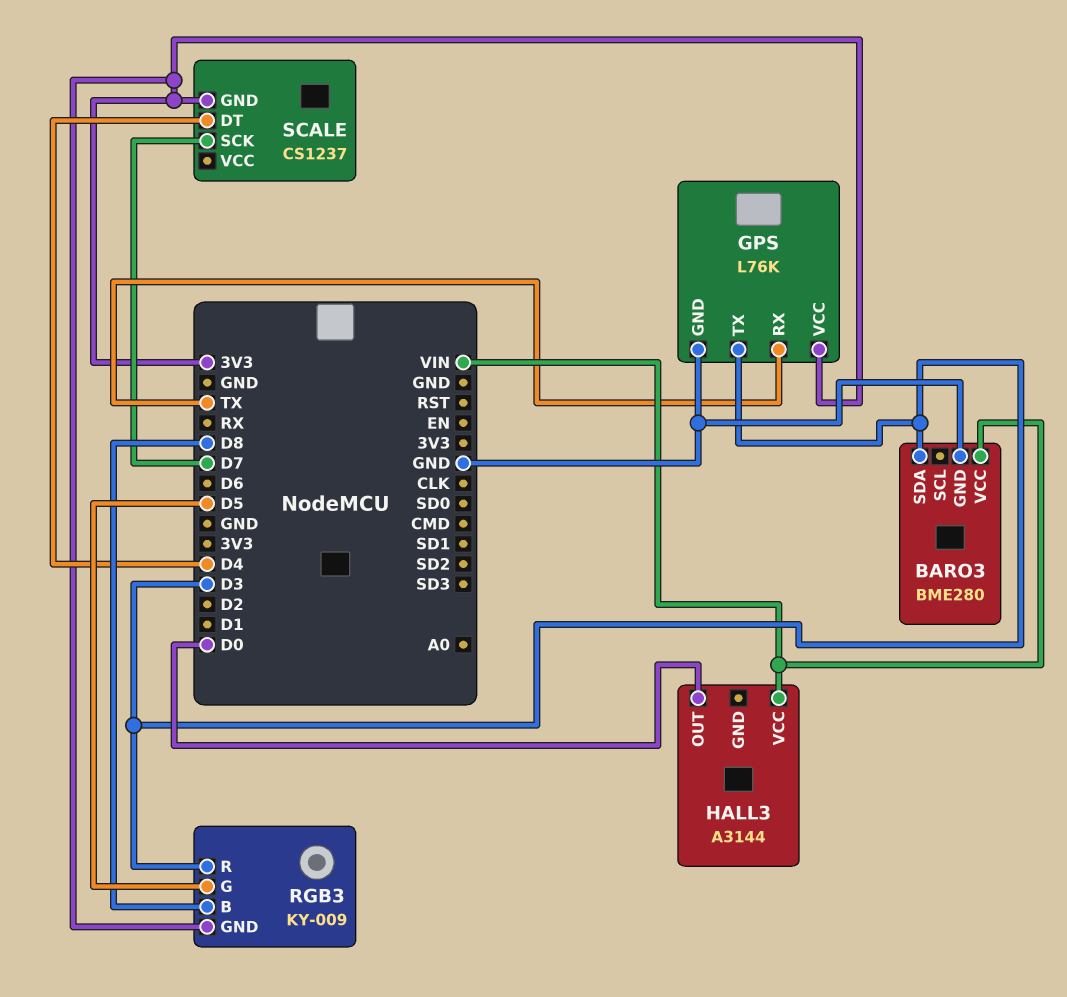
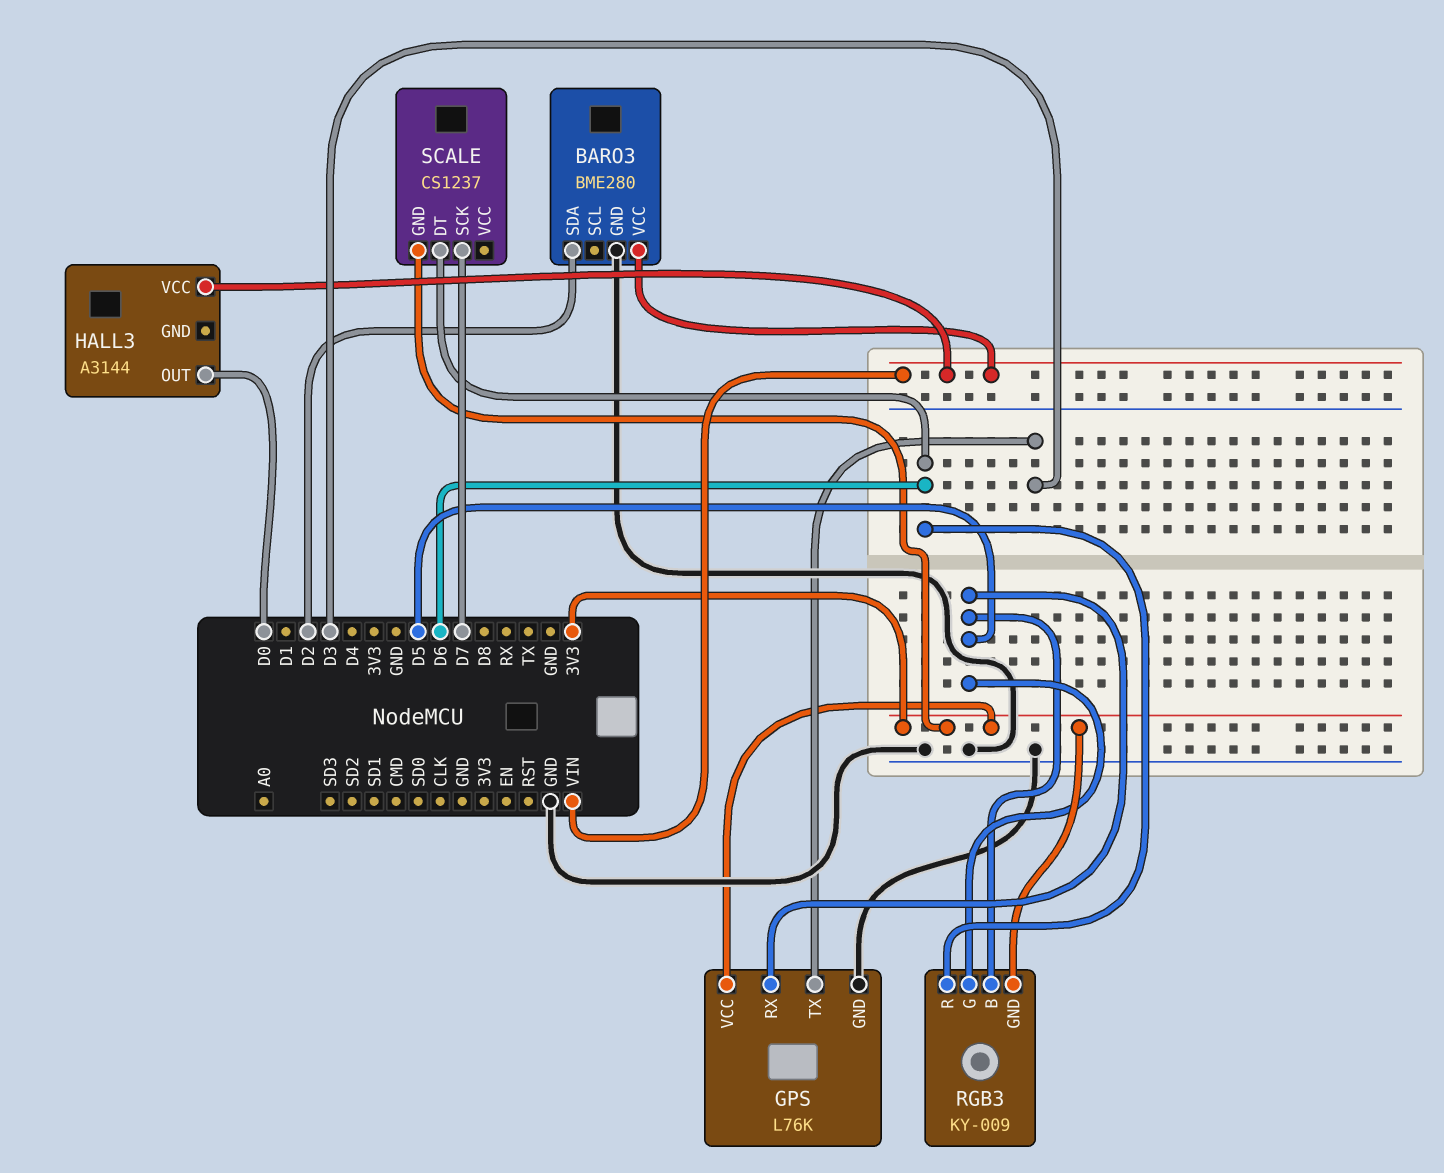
BARO3 pin SDA: D3 -> D2
GPS pin RX: TX -> D5
RGB3 pin B: D8 -> D5
RGB3 pin R: D3 -> D6
SCALE pin DT: D4 -> D6

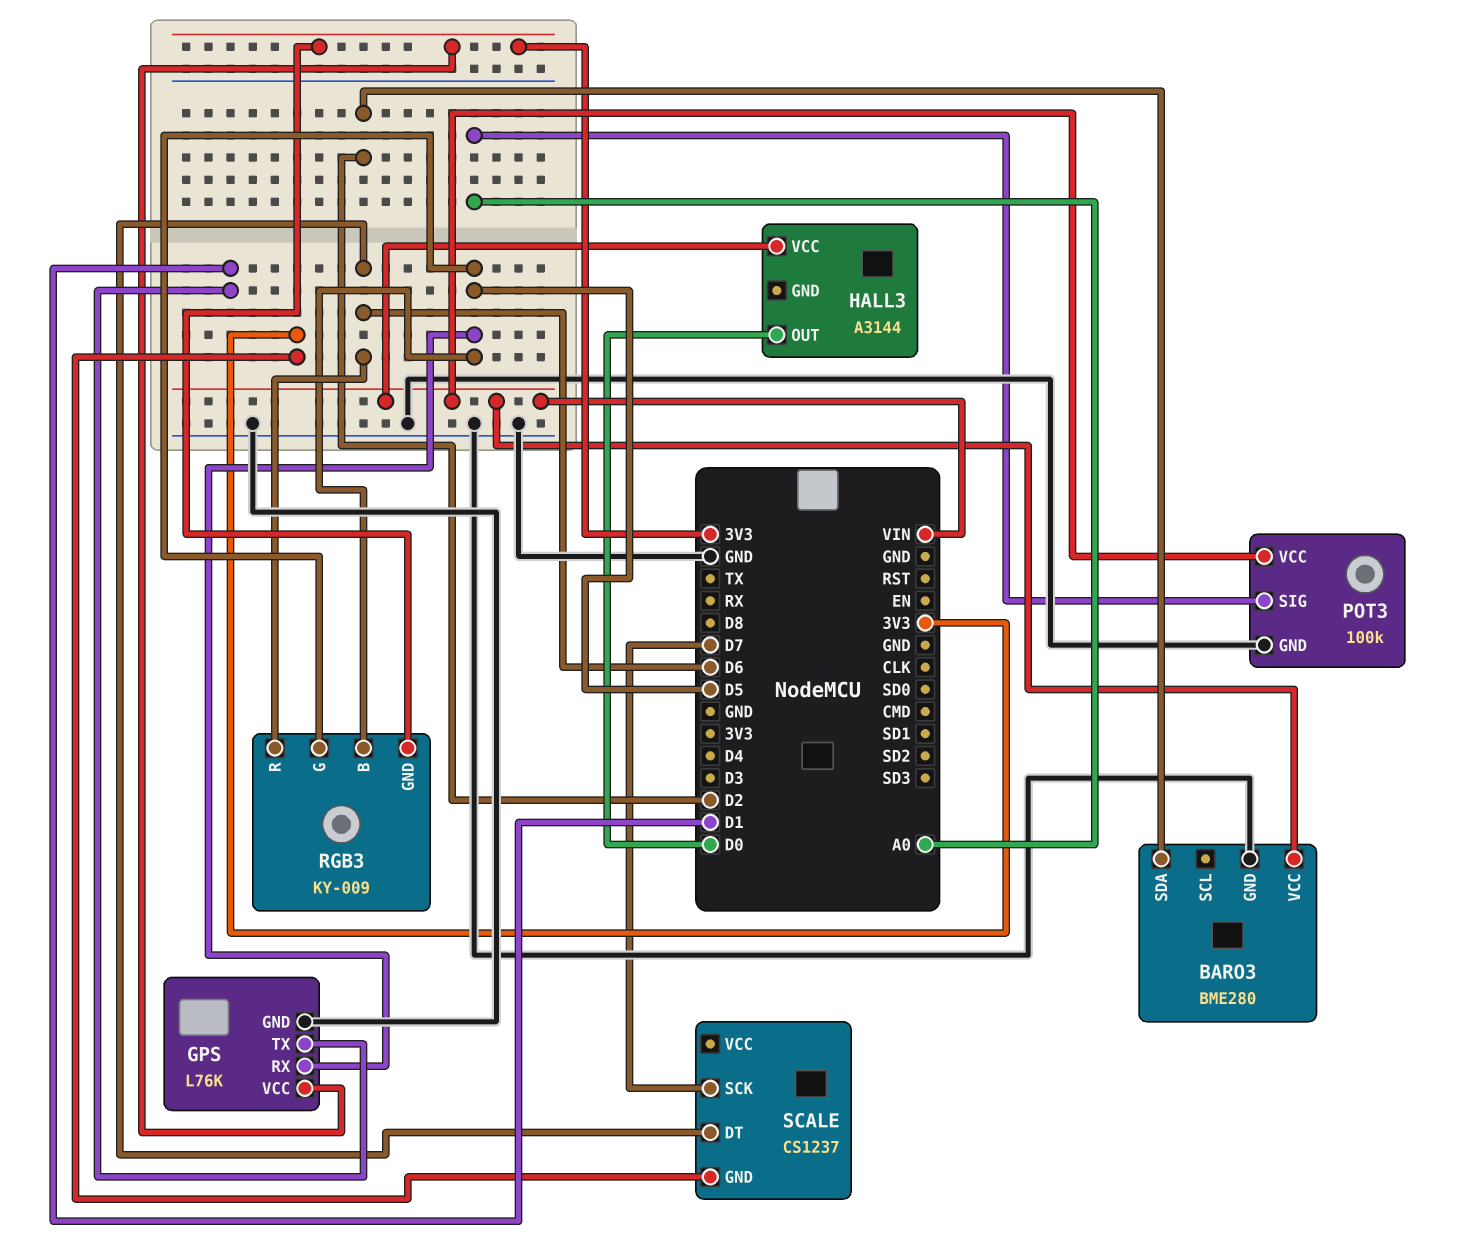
GPS pin TX: D3 -> D1
POT3: none -> 100k
POT3 pin GND: none -> GND
POT3 pin SIG: none -> A0
POT3 pin VCC: none -> VIN

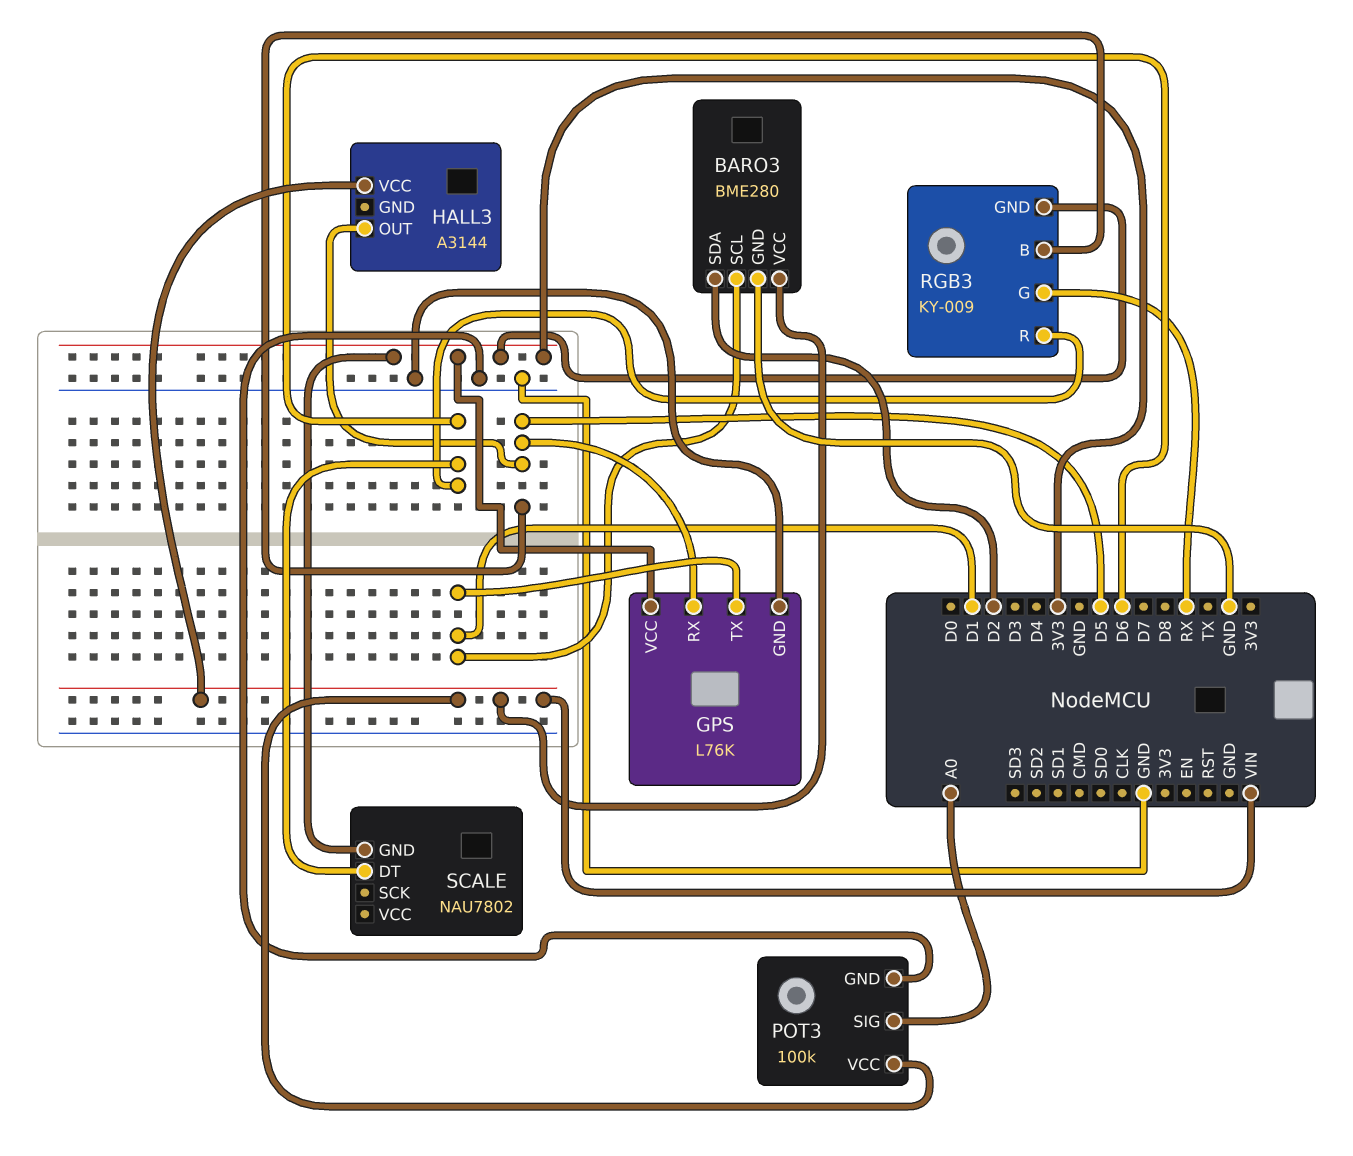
BARO3 pin SCL: none -> D1
HALL3 pin OUT: D0 -> D5
RGB3 pin G: D5 -> RX
SCALE: CS1237 -> NAU7802
SCALE pin SCK: D7 -> none

